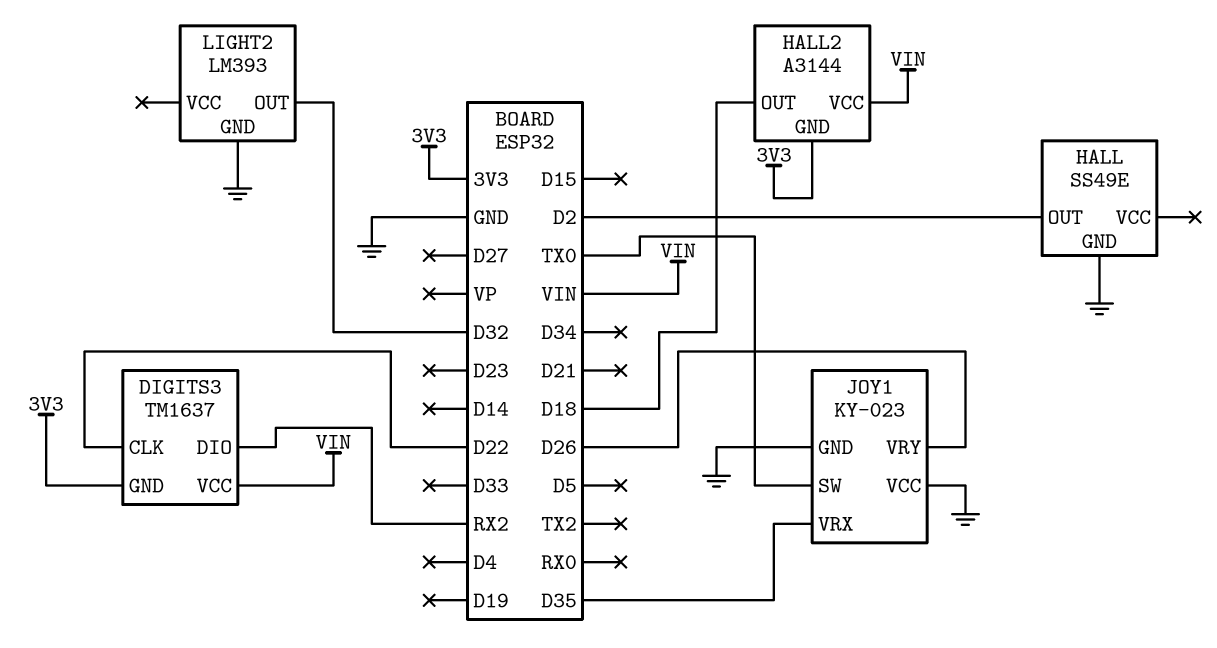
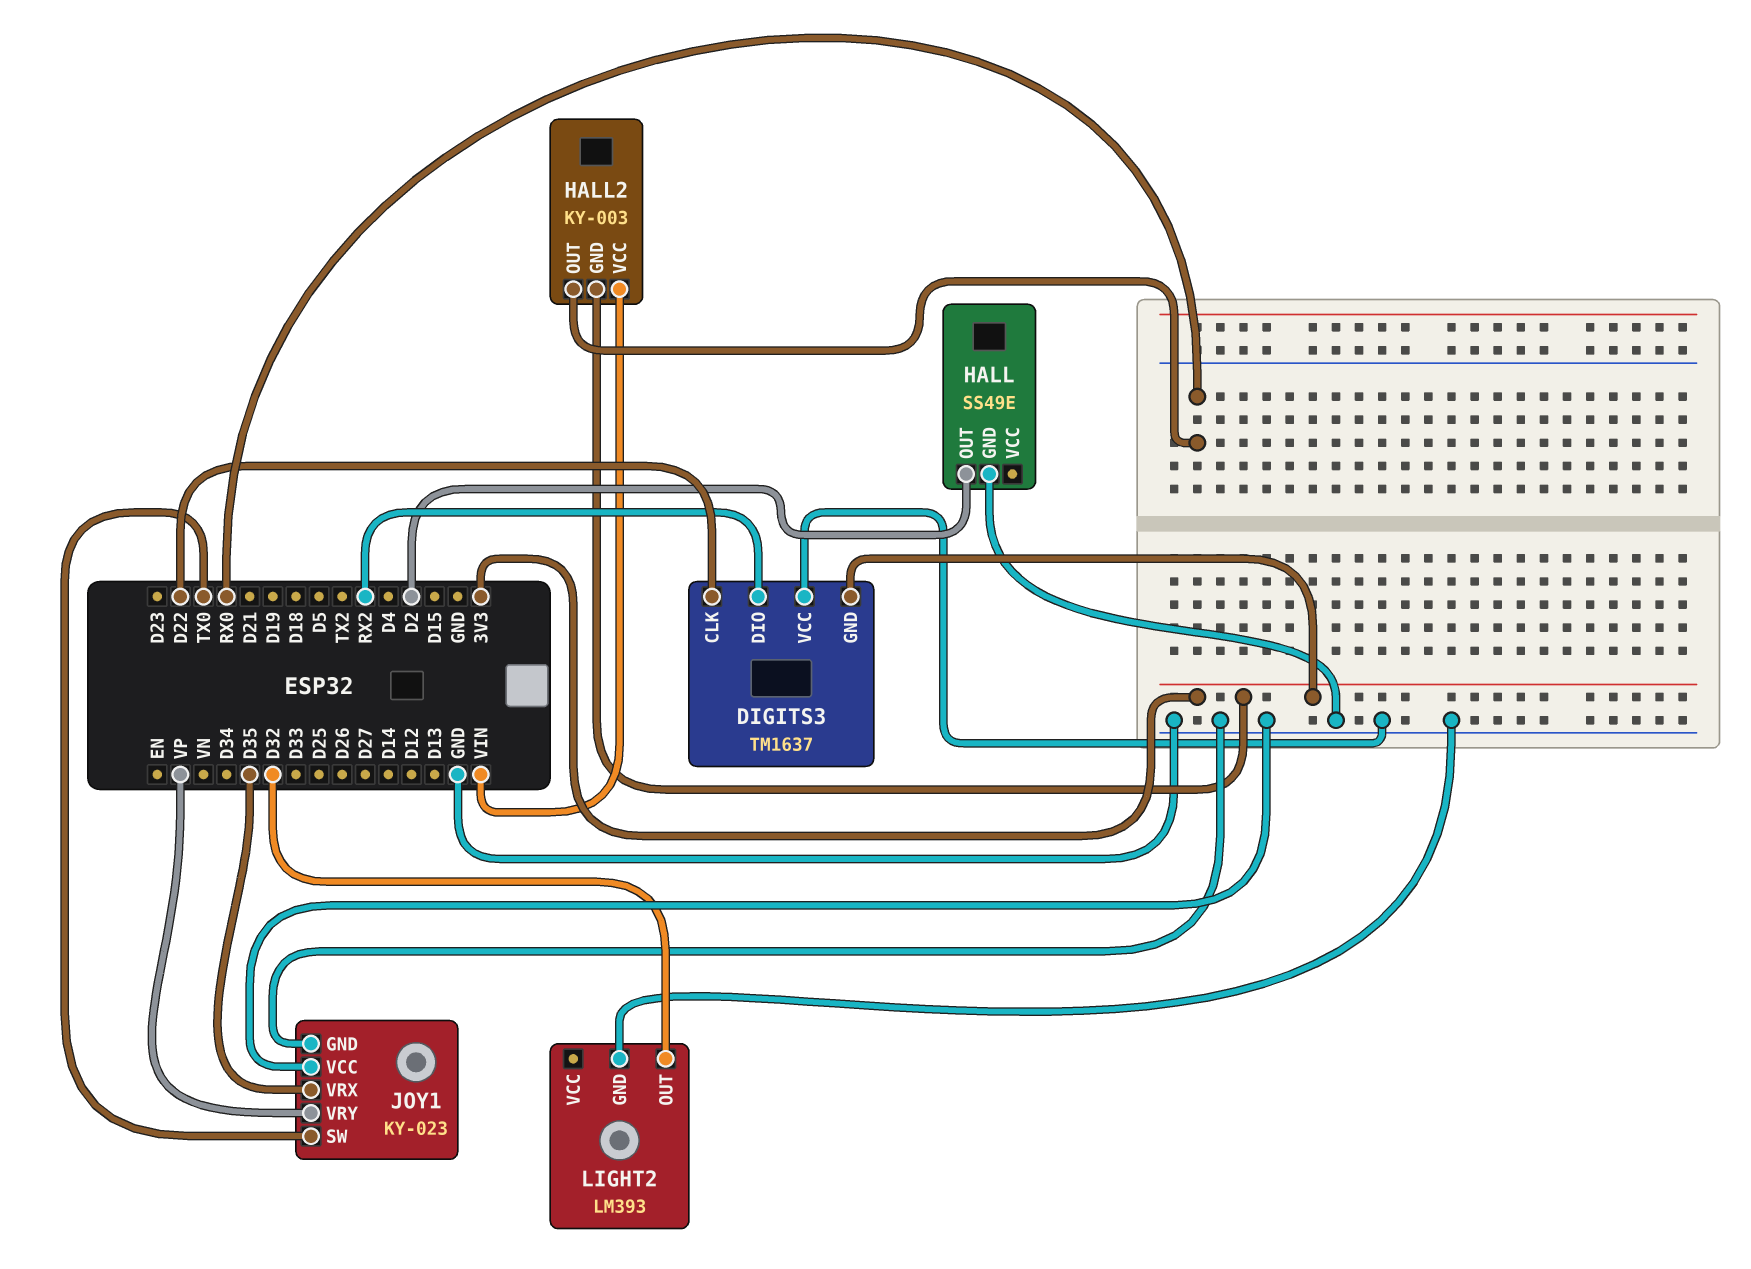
DIGITS3 pin VCC: VIN -> GND
HALL2: A3144 -> KY-003
HALL2 pin OUT: D18 -> RX0
JOY1 pin VRY: D26 -> VP

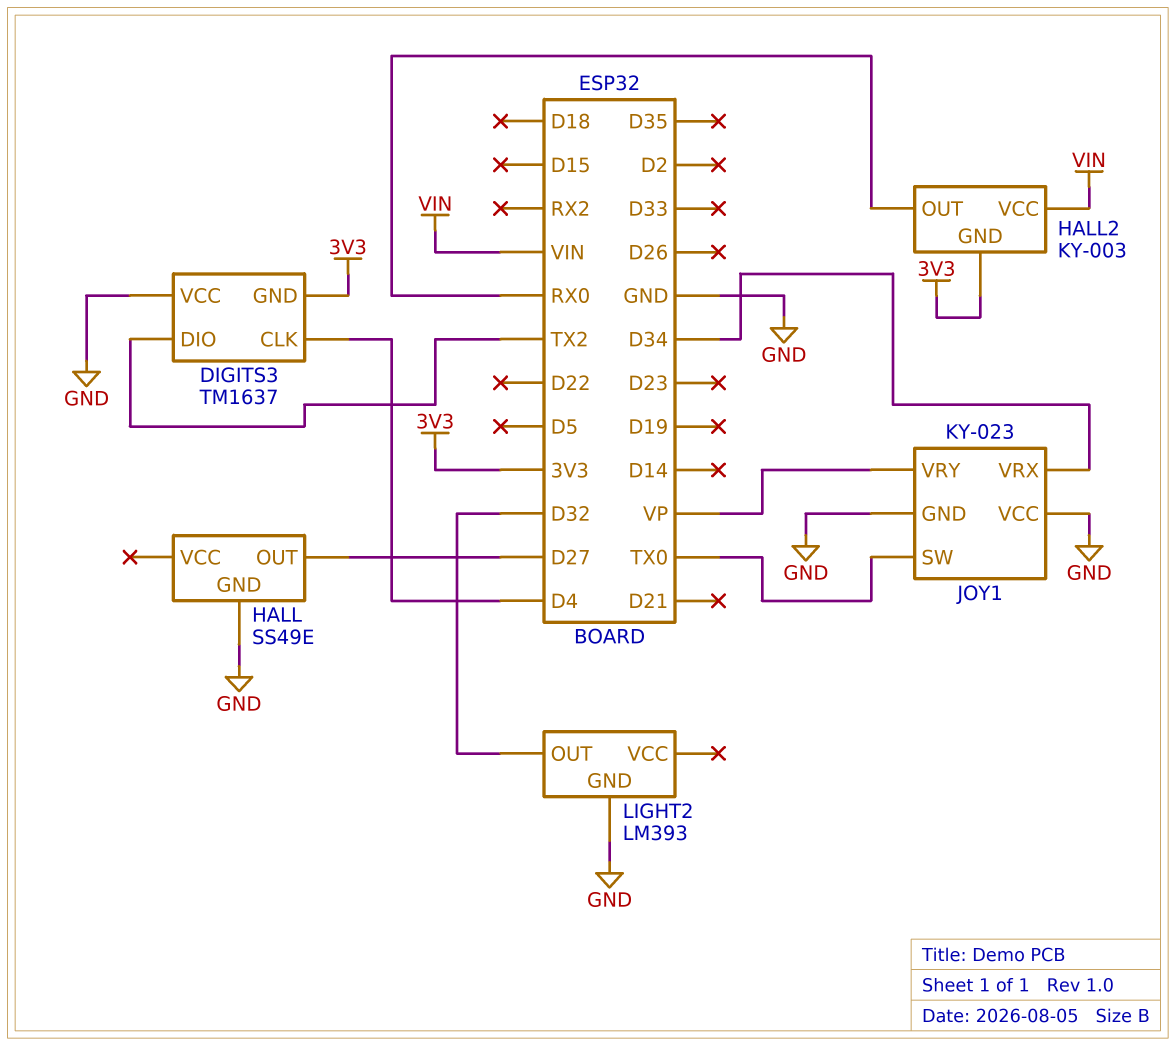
DIGITS3 pin CLK: D22 -> D4
DIGITS3 pin DIO: RX2 -> TX2
HALL pin OUT: D2 -> D27
JOY1 pin VRX: D35 -> D34

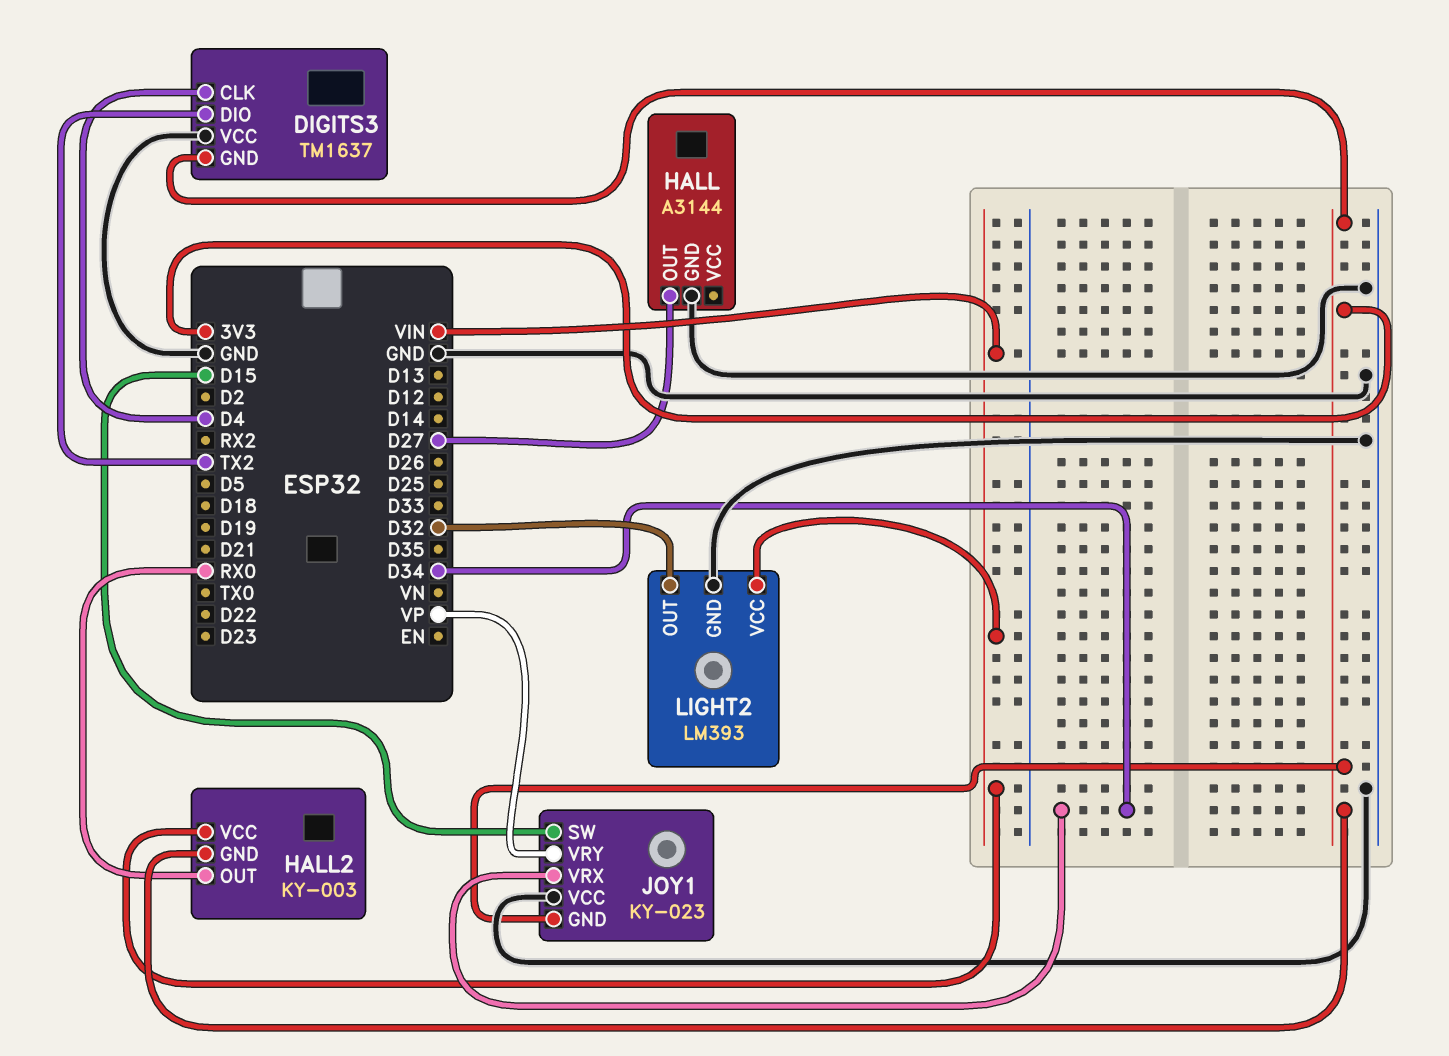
HALL: SS49E -> A3144
JOY1 pin GND: GND -> 3V3
JOY1 pin SW: TX0 -> D15
LIGHT2 pin VCC: none -> VIN

